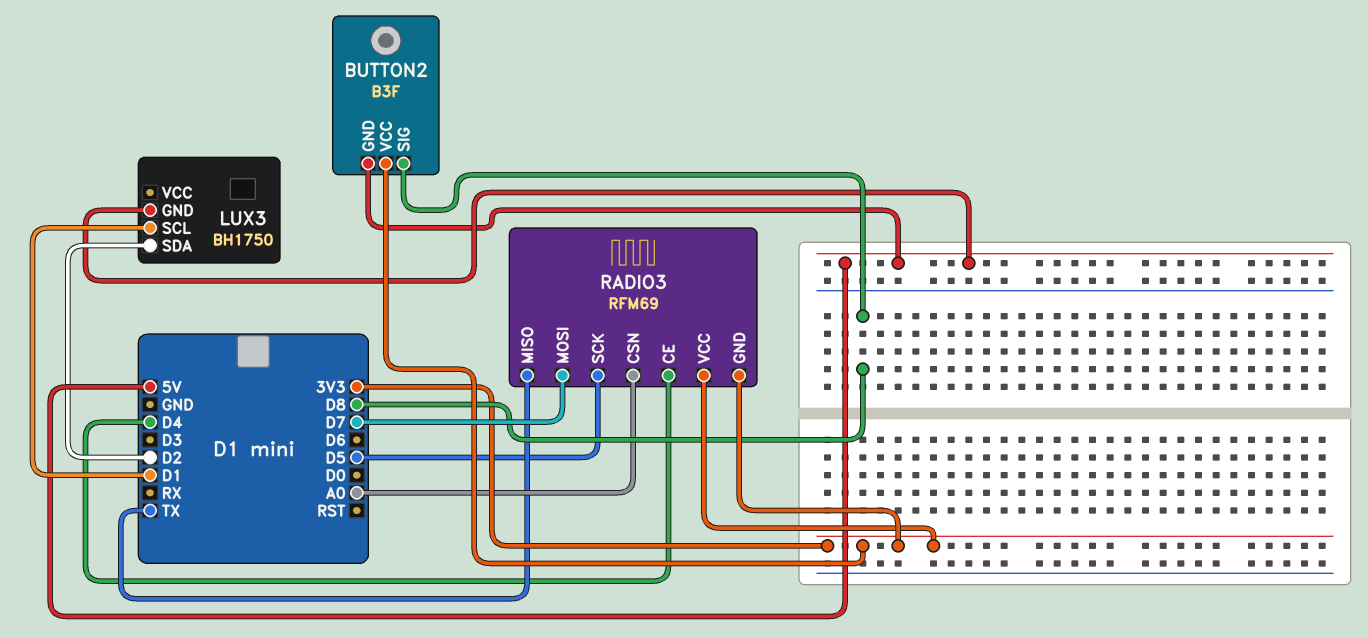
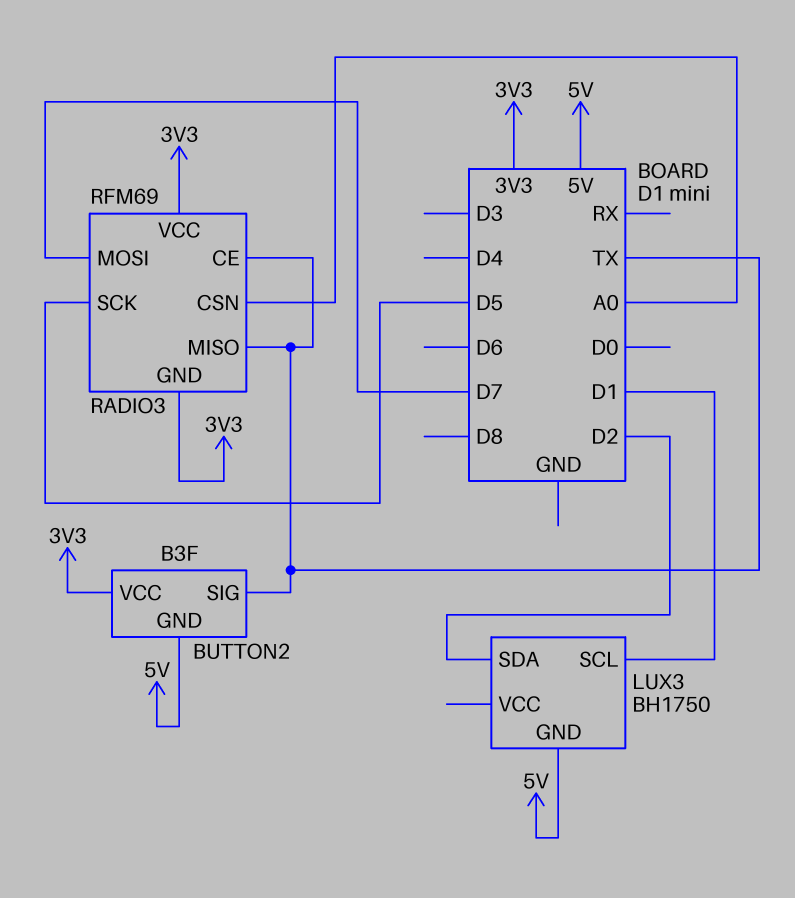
BUTTON2 pin SIG: D8 -> TX
RADIO3 pin CE: D4 -> TX

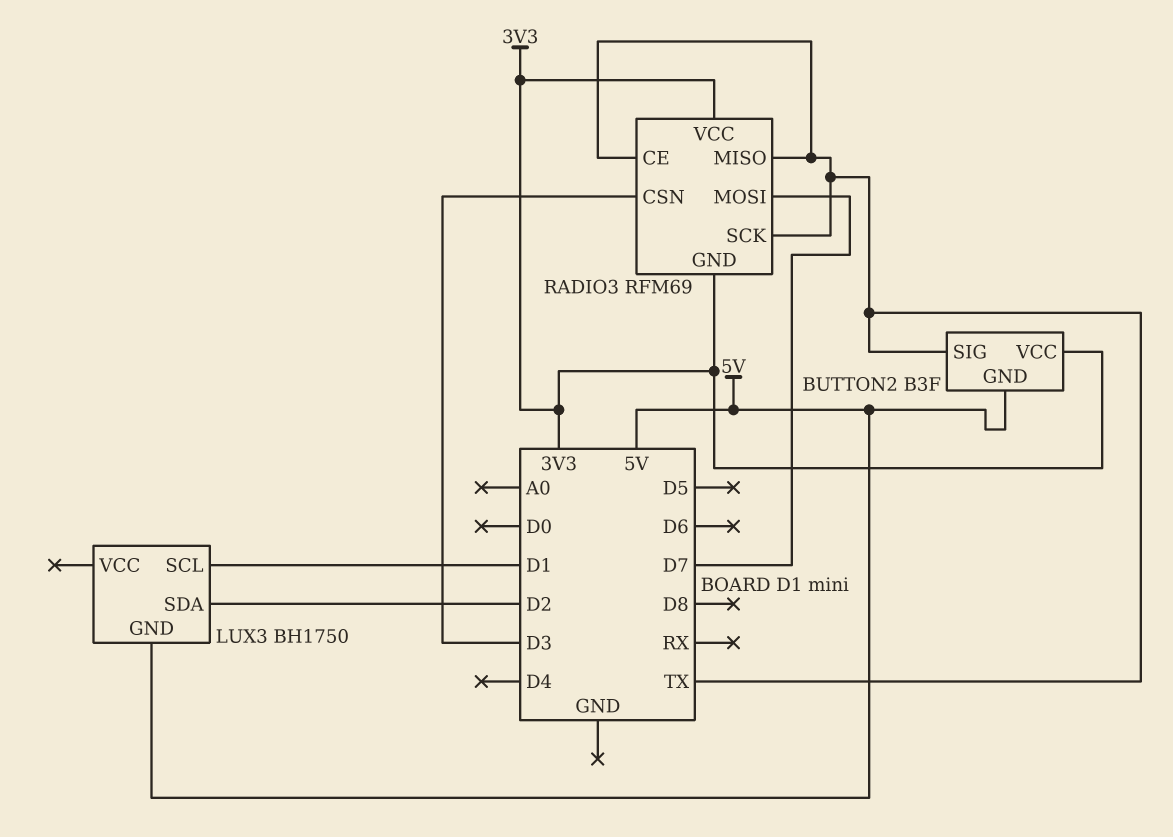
RADIO3 pin CSN: A0 -> D3
RADIO3 pin SCK: D5 -> TX

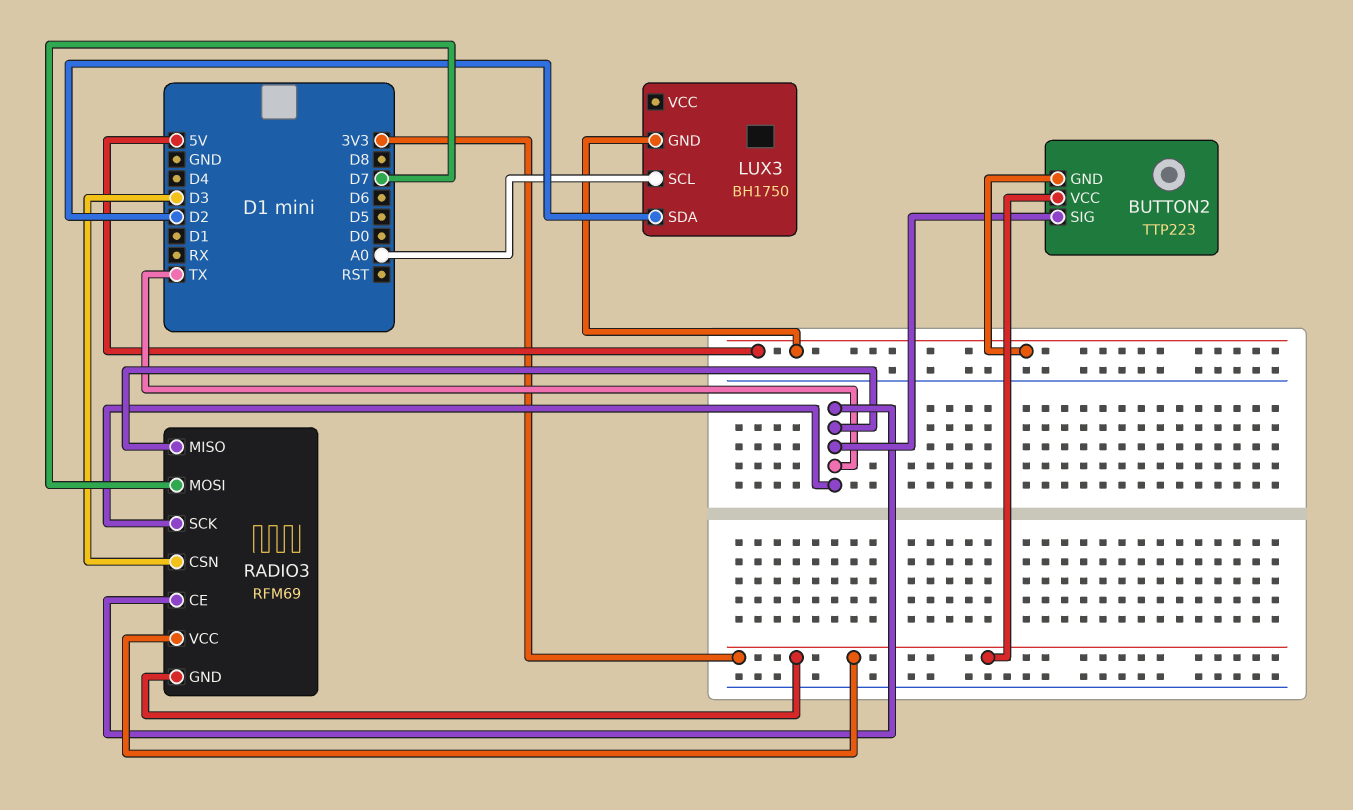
BUTTON2: B3F -> TTP223
LUX3 pin SCL: D1 -> A0

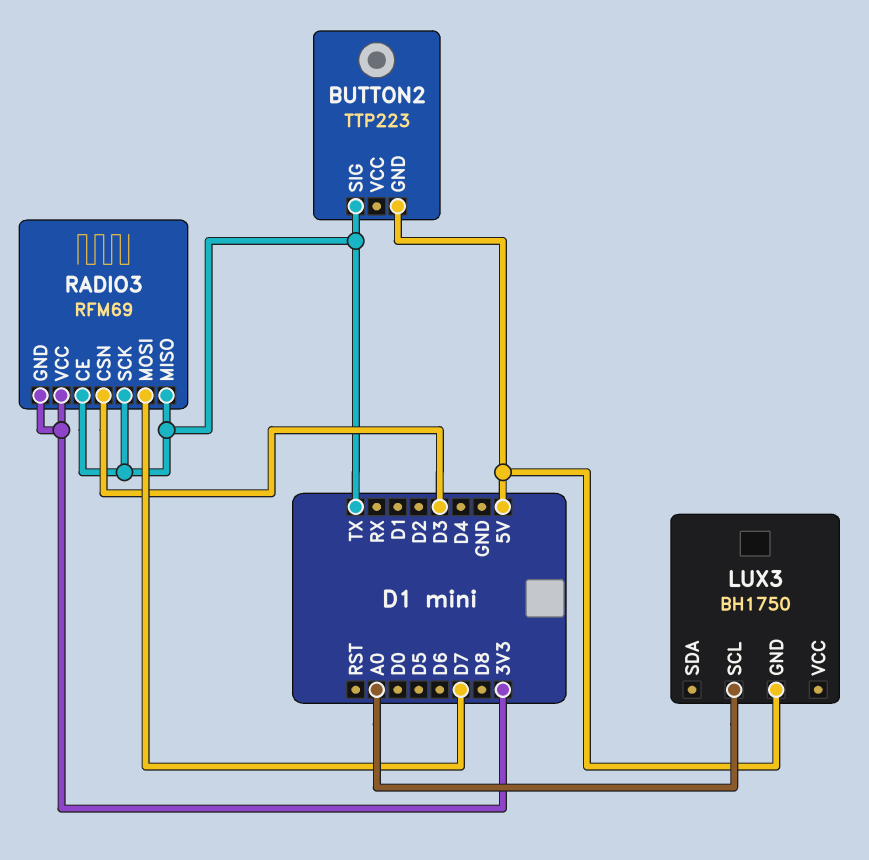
BUTTON2 pin VCC: 3V3 -> none
LUX3 pin SDA: D2 -> none

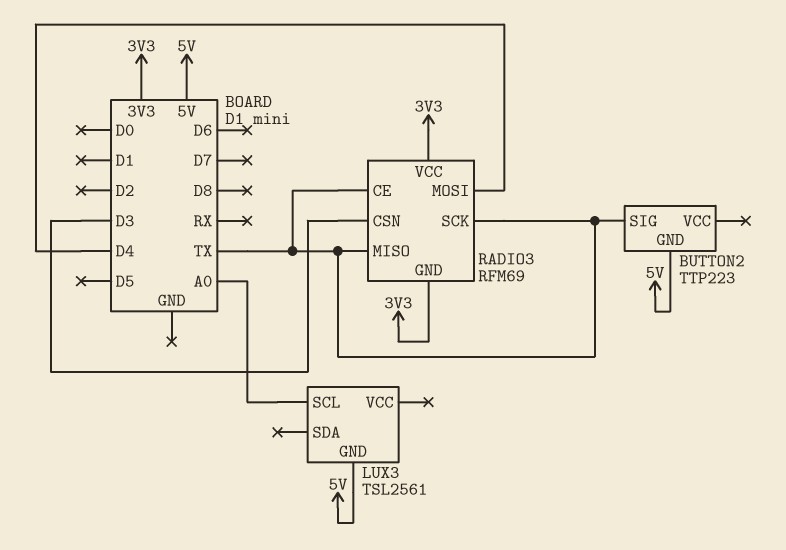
LUX3: BH1750 -> TSL2561
RADIO3 pin MOSI: D7 -> D4

